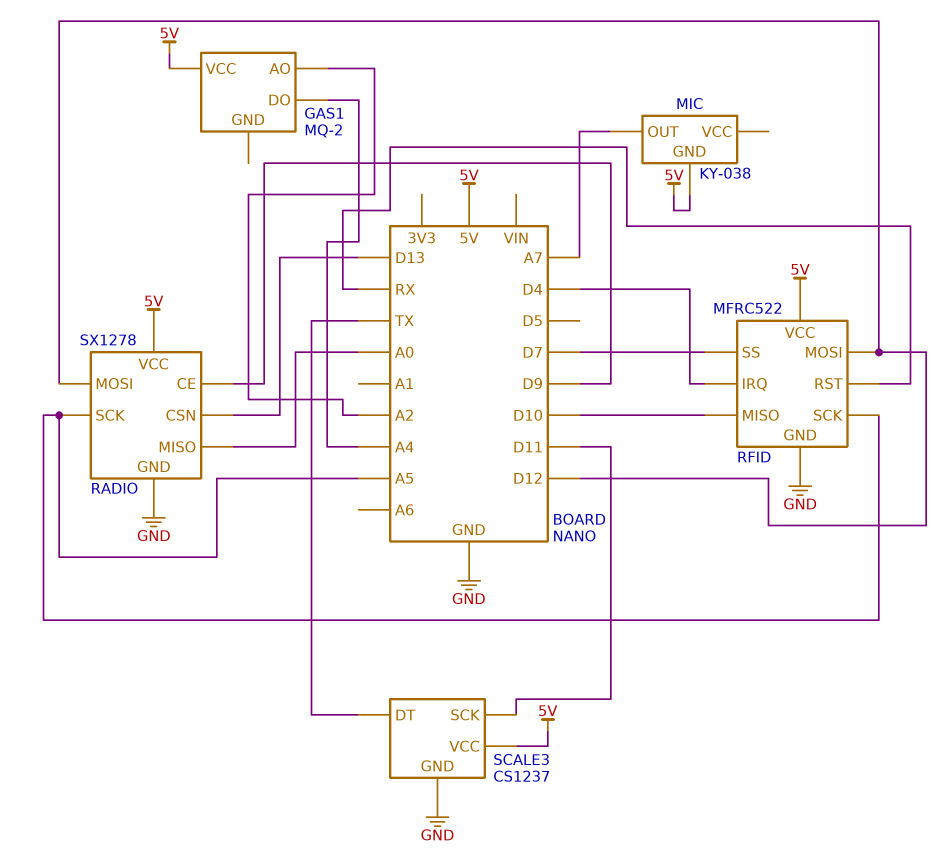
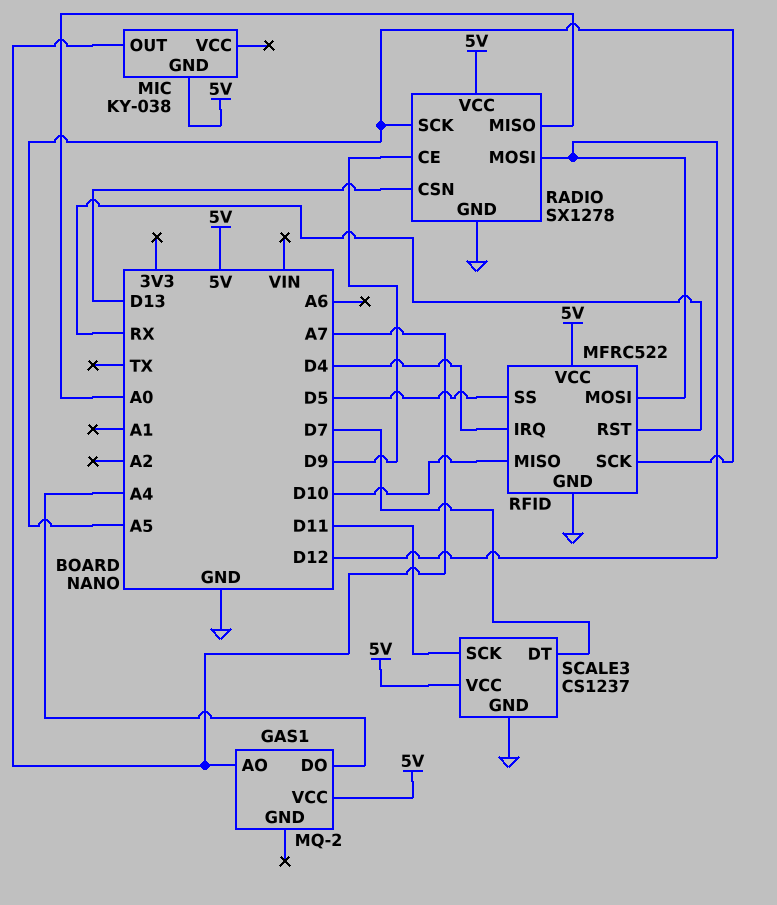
GAS1 pin AO: A2 -> A7
RFID pin SS: D7 -> D5
SCALE3 pin DT: TX -> D7

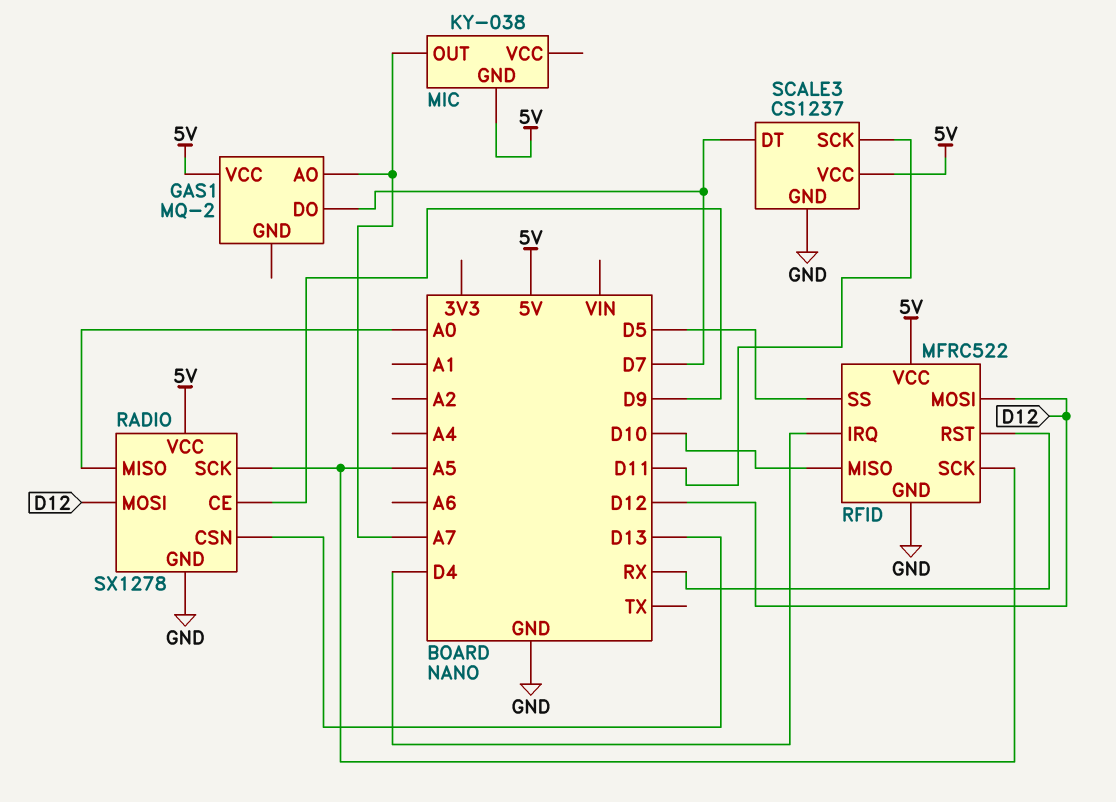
GAS1 pin DO: A4 -> D7

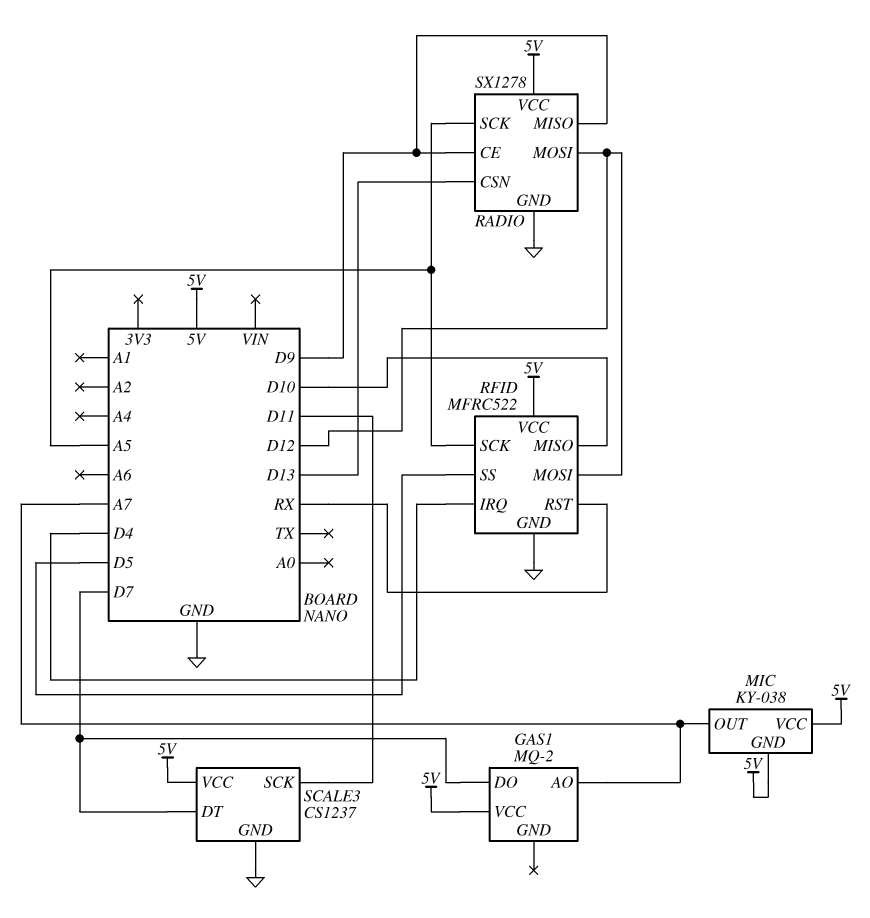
MIC pin VCC: none -> 5V
RADIO pin MISO: A0 -> D9

